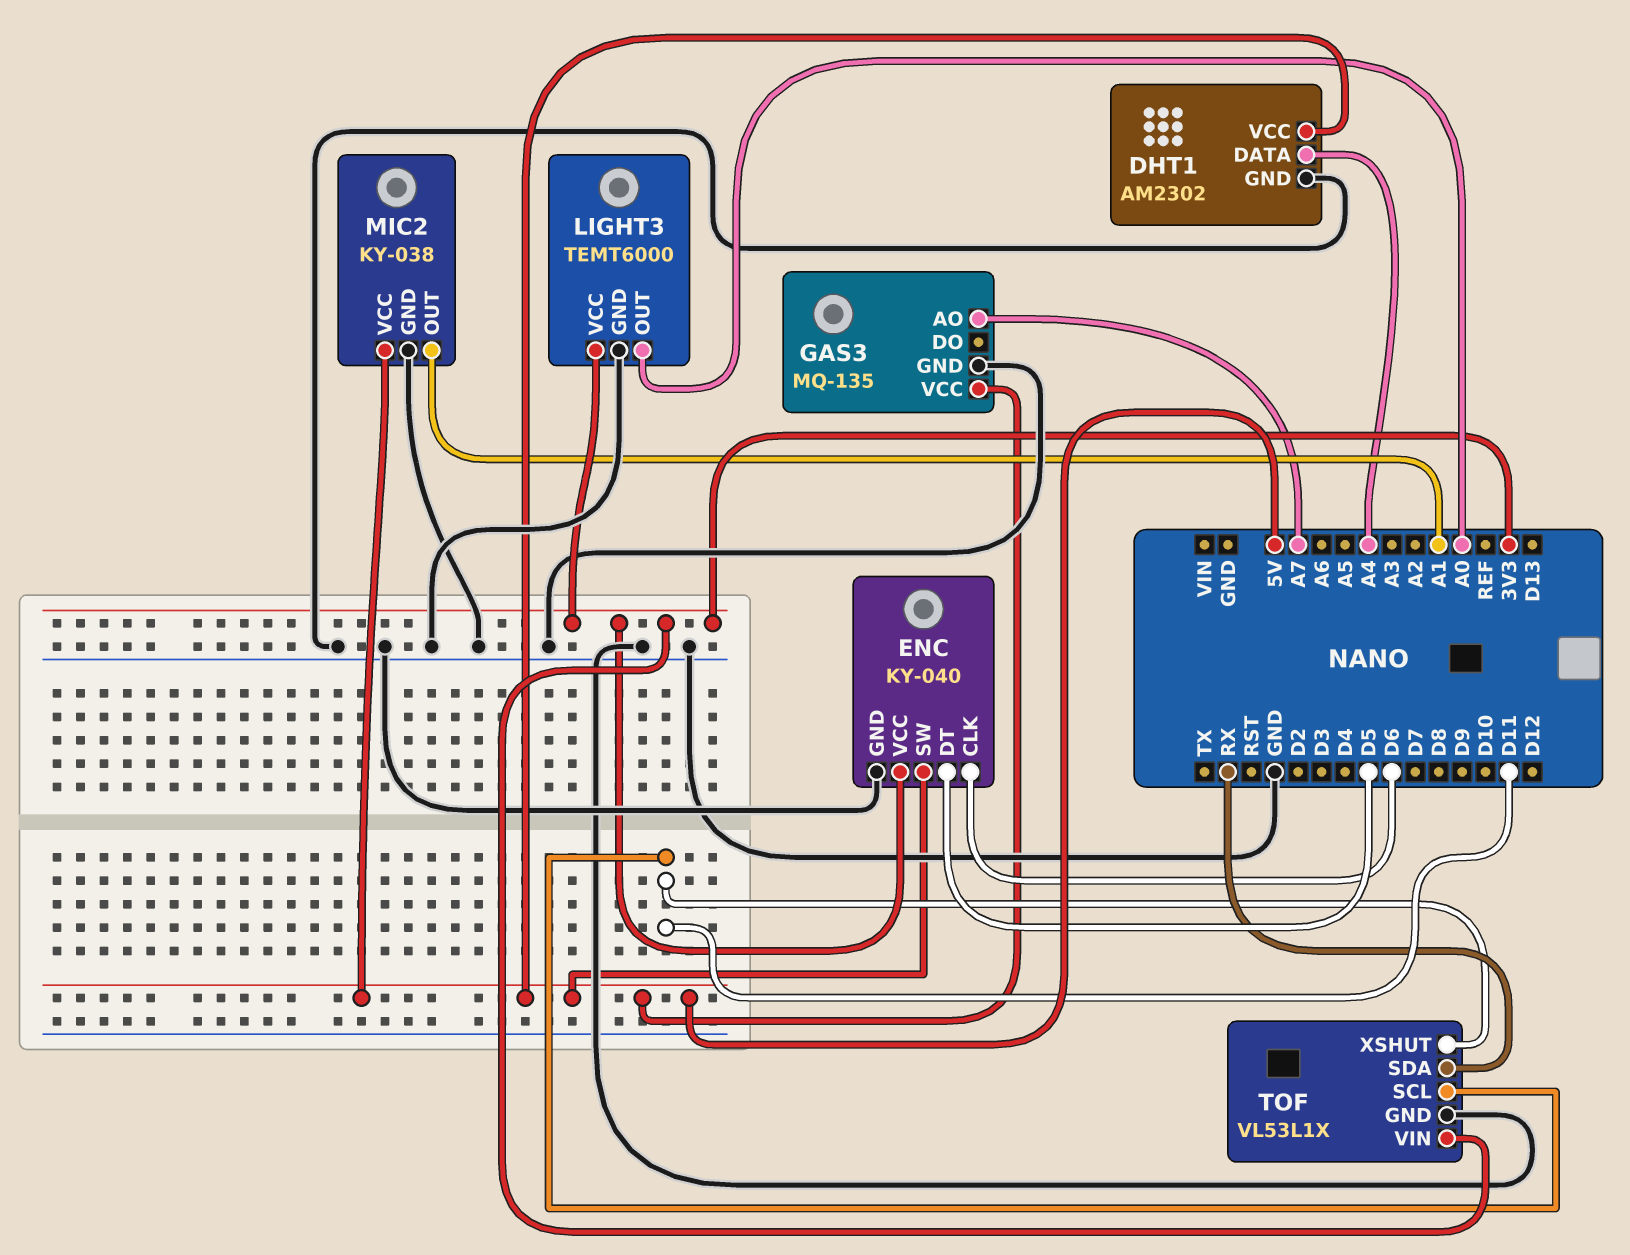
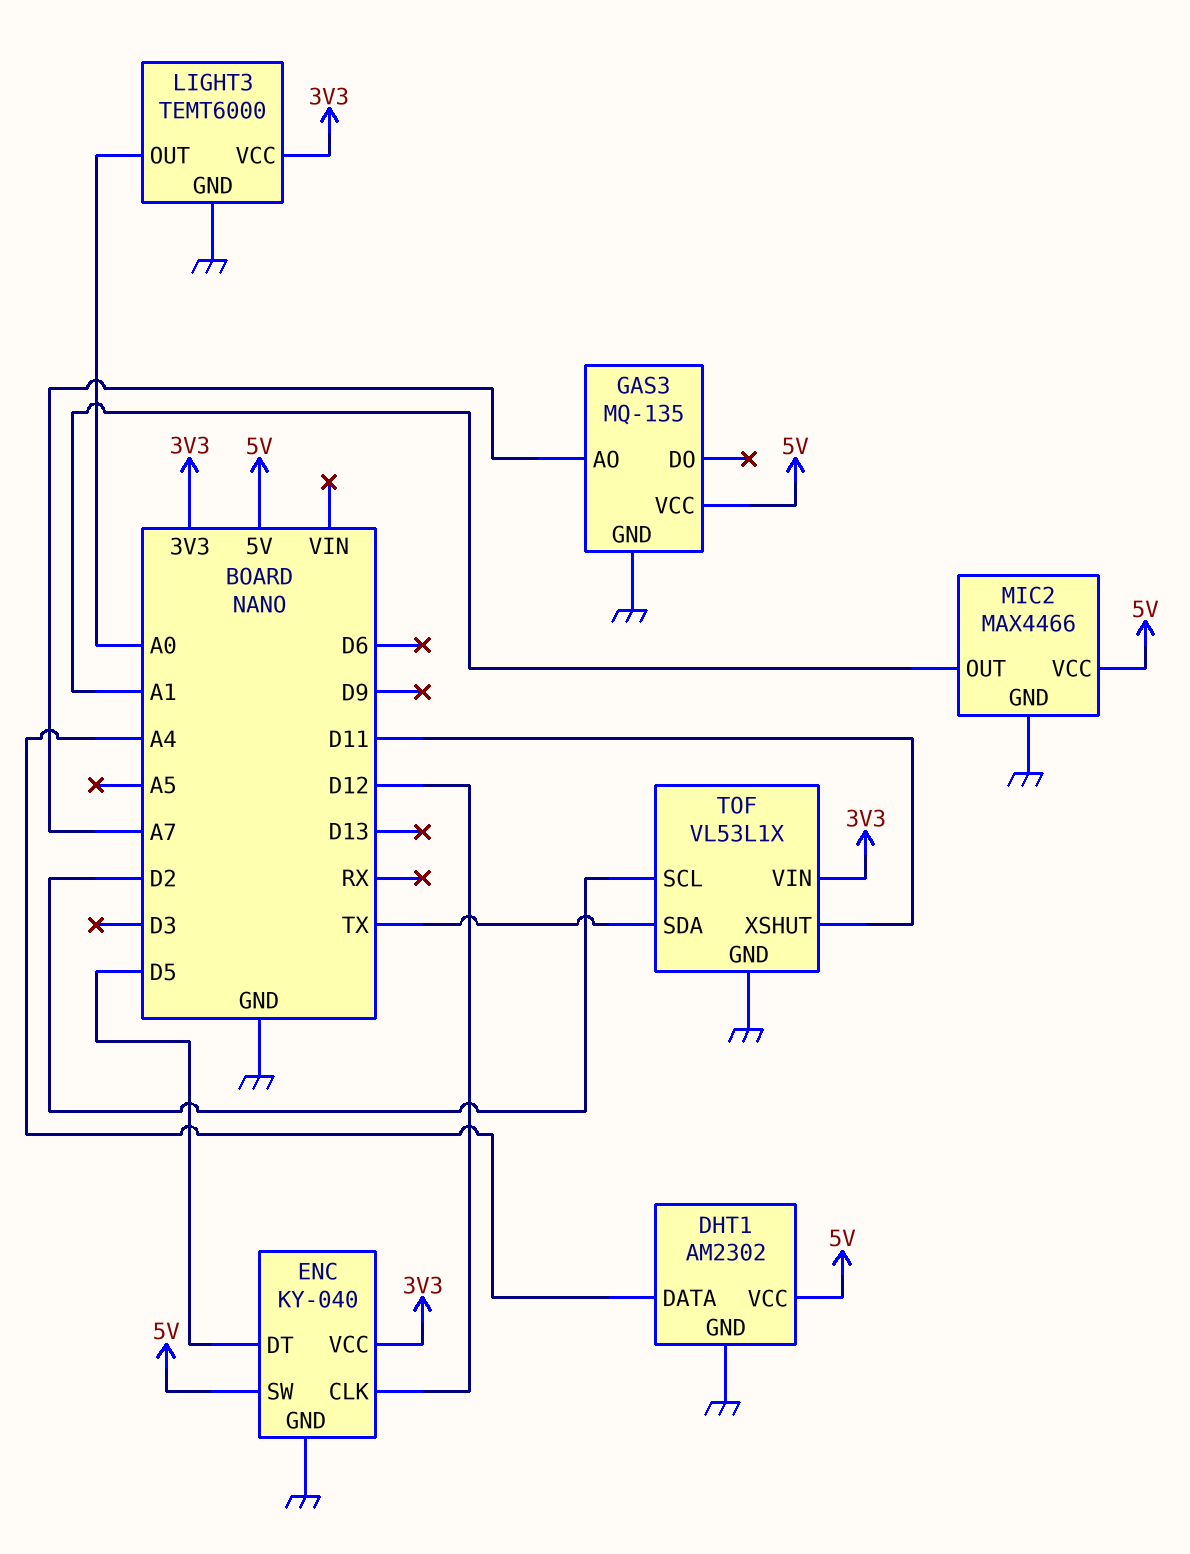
ENC pin CLK: D6 -> D12
MIC2: KY-038 -> MAX4466
TOF pin SCL: D11 -> D2
TOF pin SDA: RX -> TX

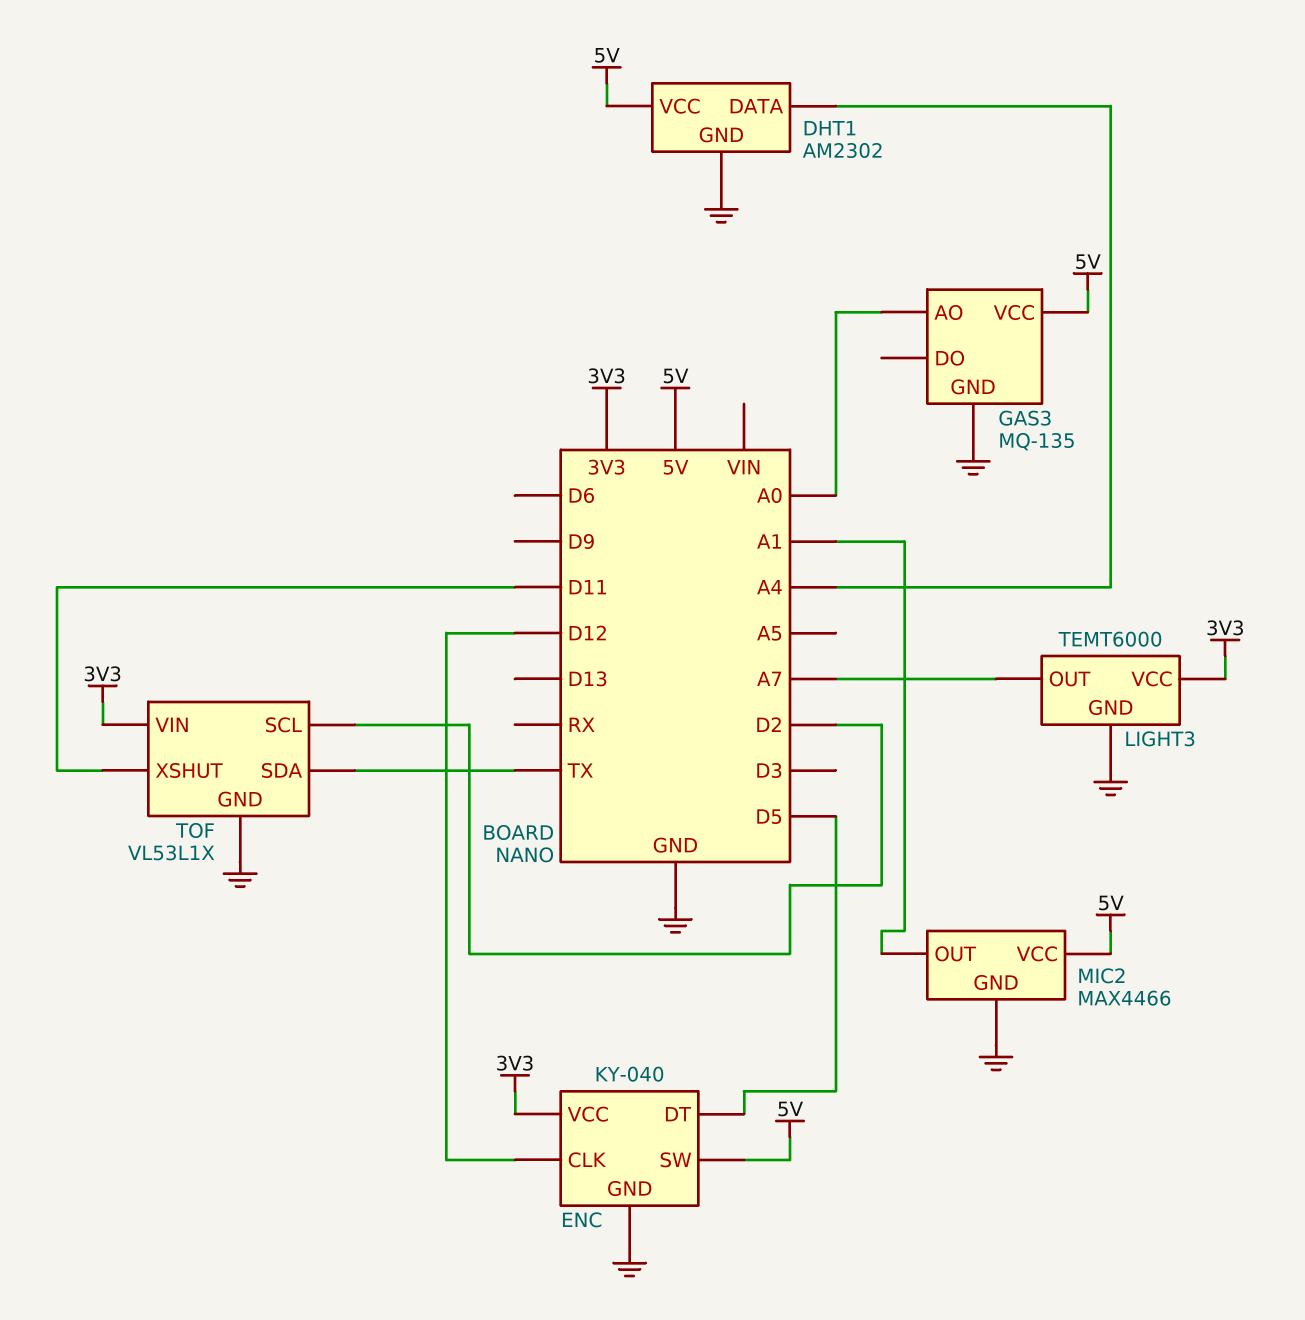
GAS3 pin AO: A7 -> A0
LIGHT3 pin OUT: A0 -> A7

